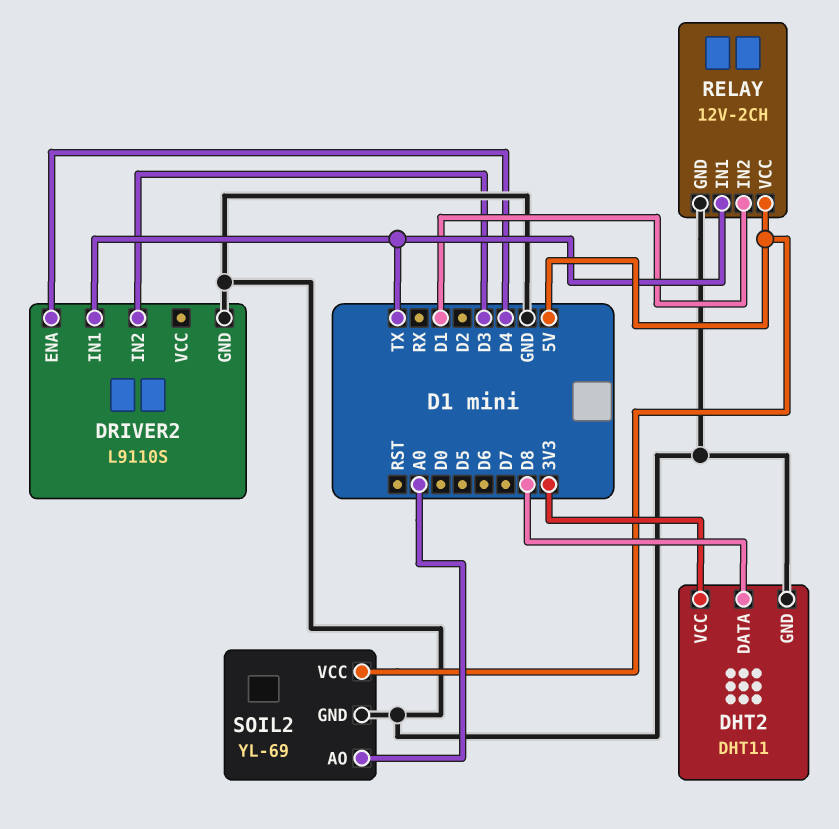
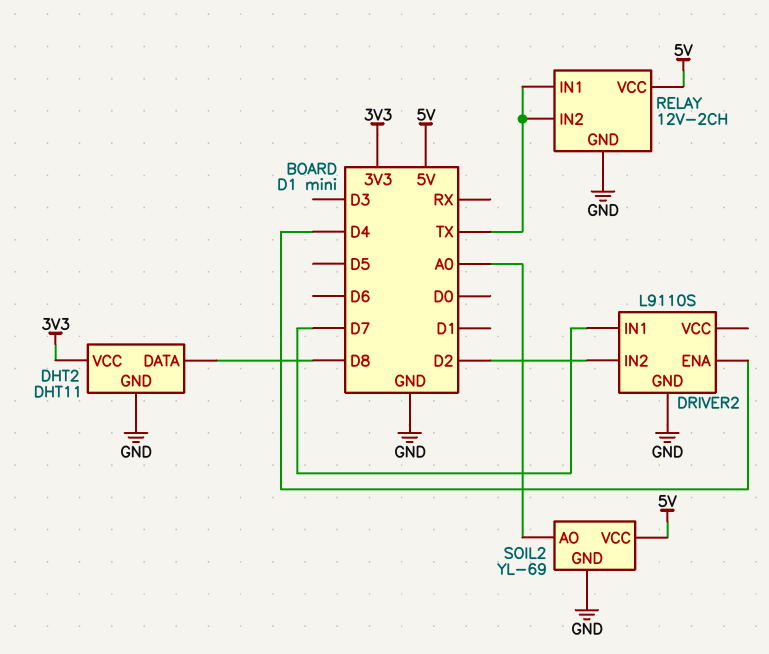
DRIVER2 pin IN1: TX -> D7
DRIVER2 pin IN2: D3 -> D2
RELAY pin IN2: D1 -> TX

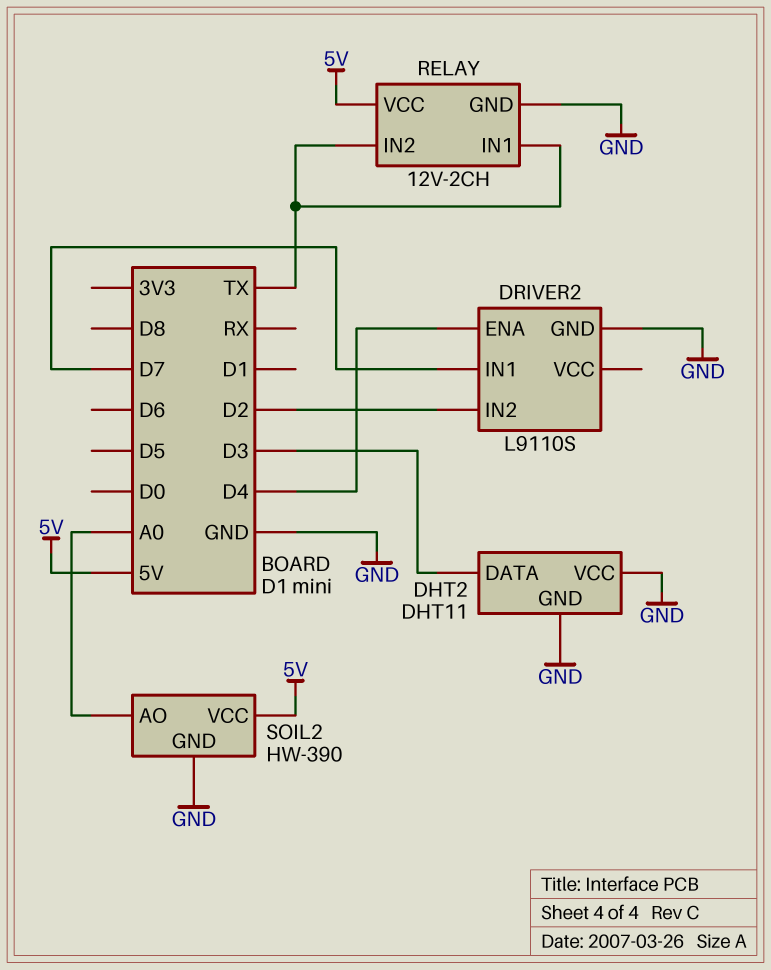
DHT2 pin DATA: D8 -> D3
DHT2 pin VCC: 3V3 -> GND
SOIL2: YL-69 -> HW-390

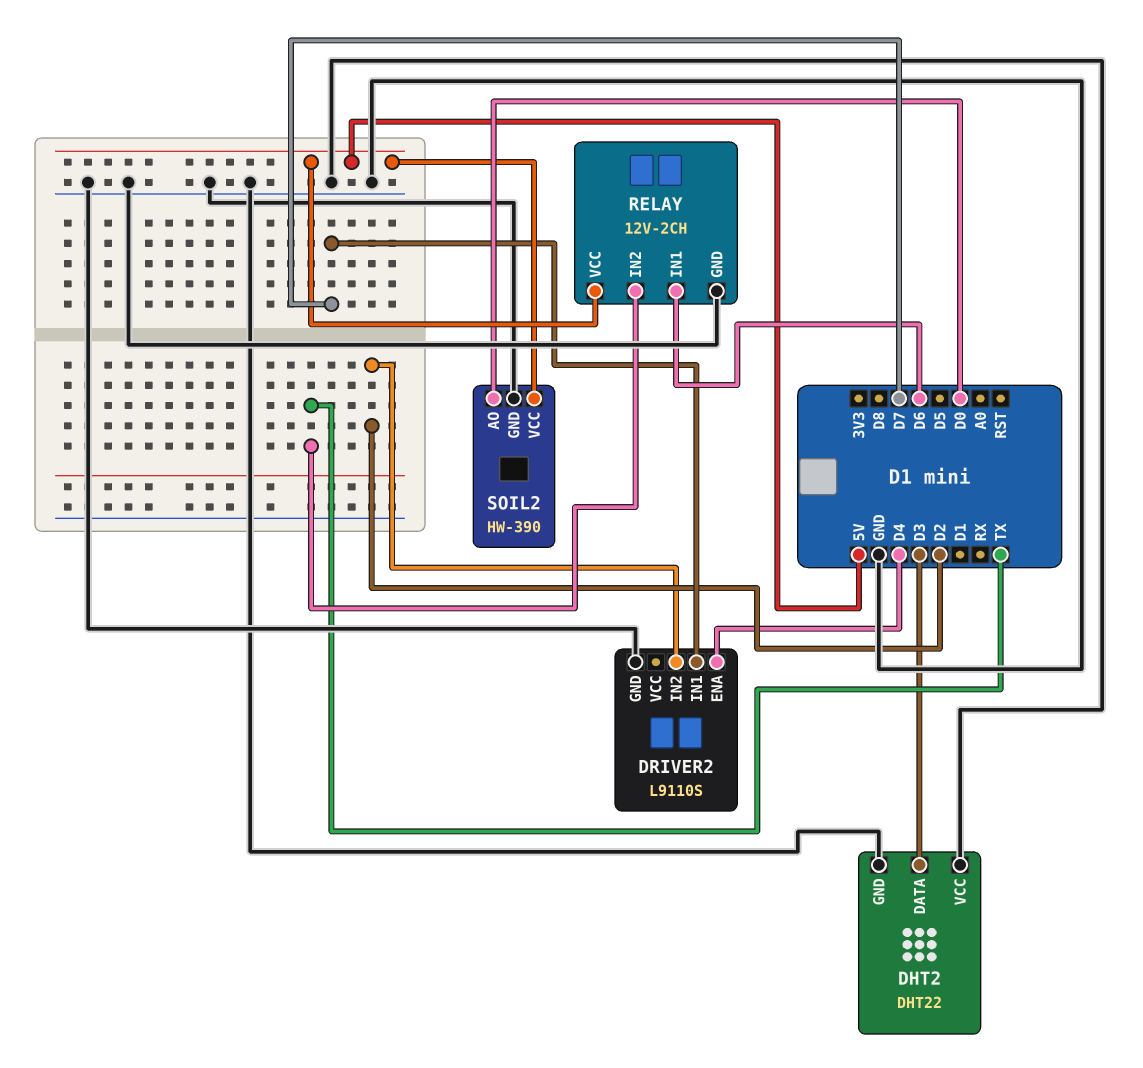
DHT2: DHT11 -> DHT22
RELAY pin IN1: TX -> D6
SOIL2 pin AO: A0 -> D0

